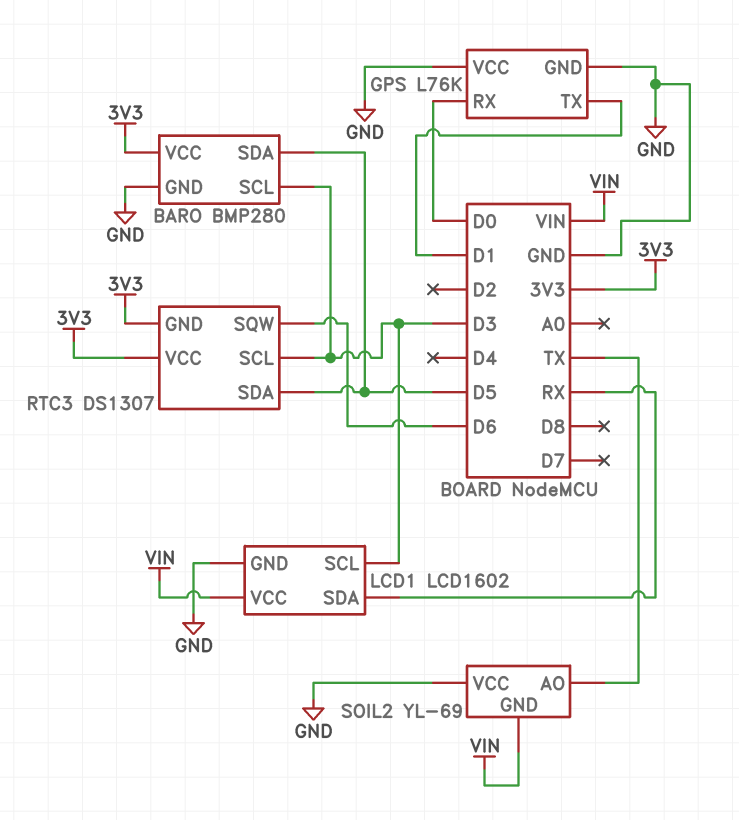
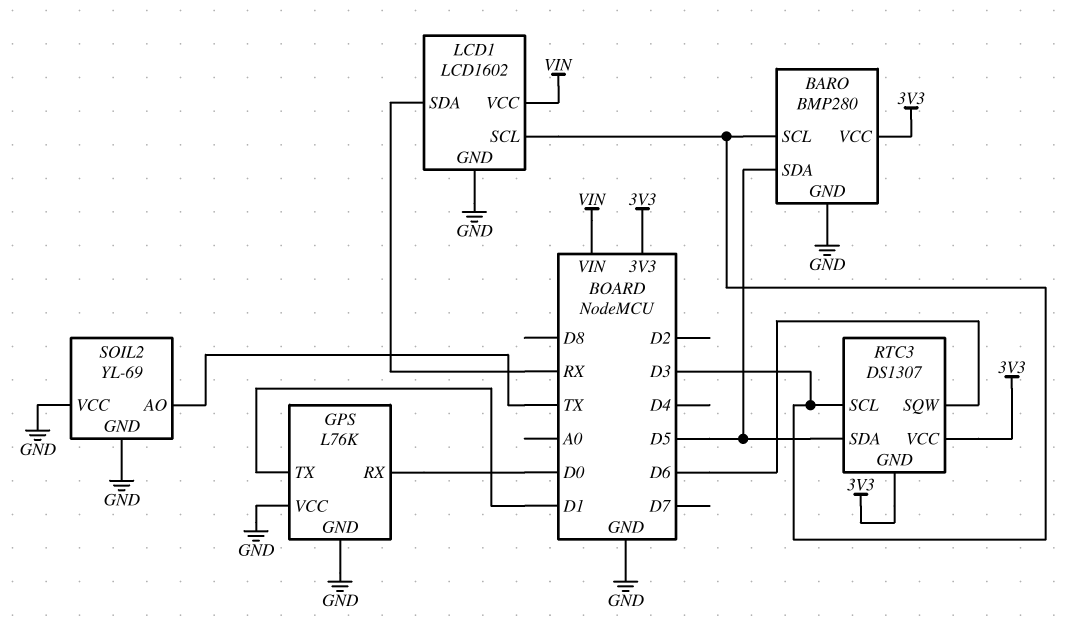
SOIL2 pin GND: VIN -> GND

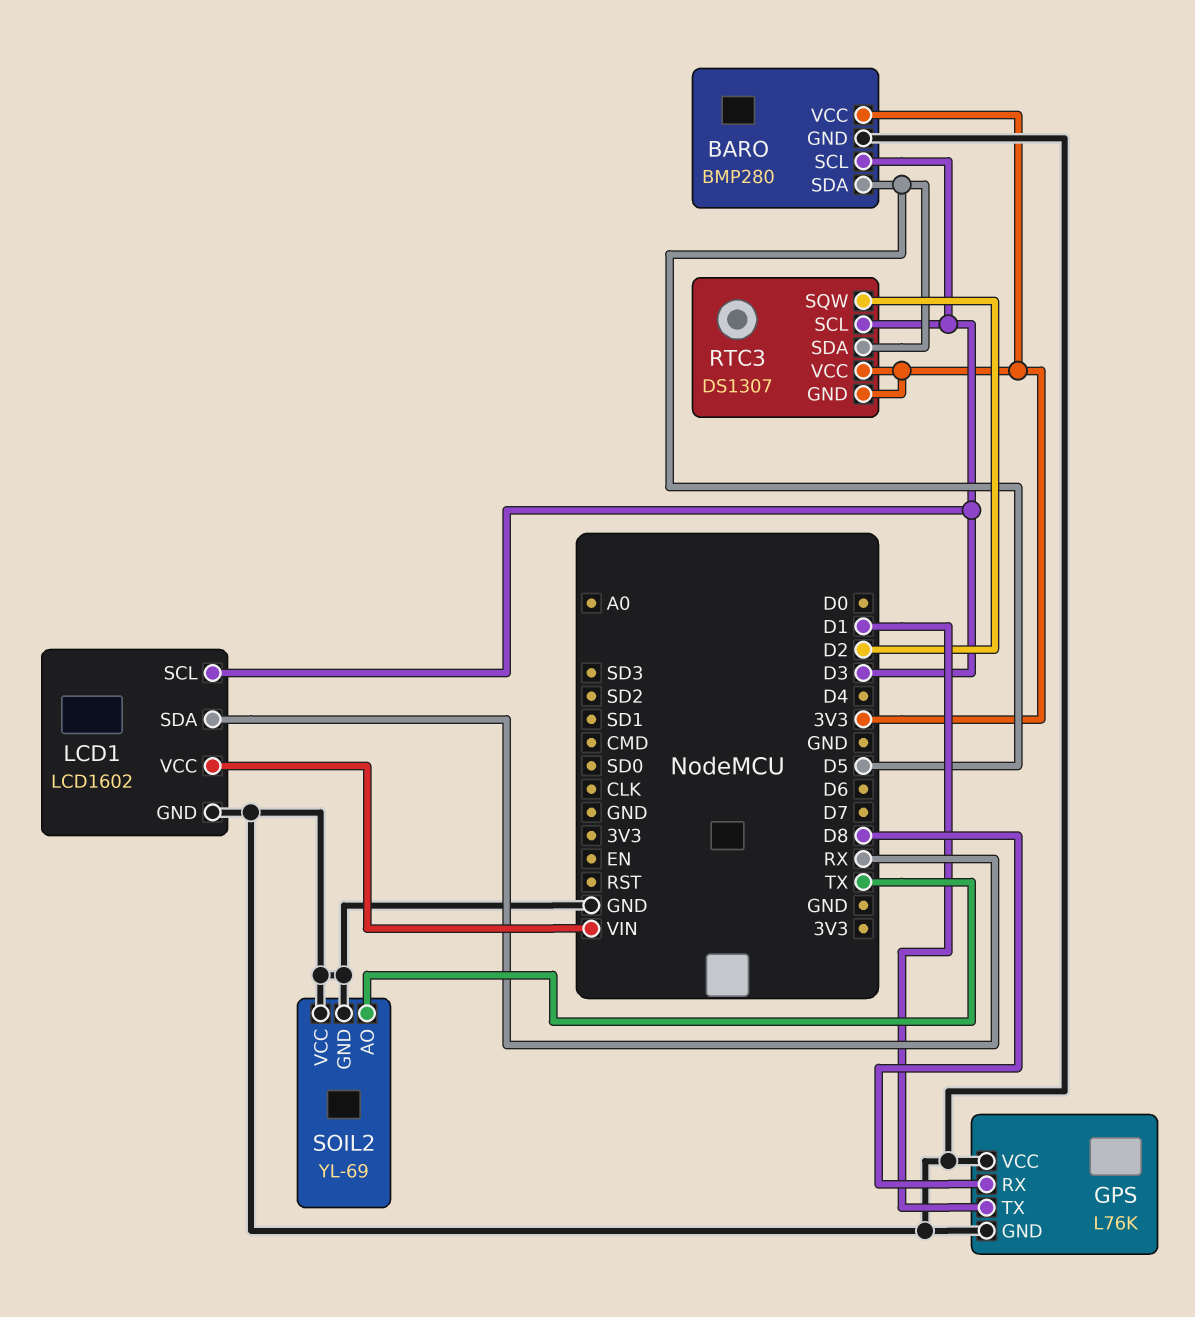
GPS pin RX: D0 -> D8
RTC3 pin SQW: D6 -> D2

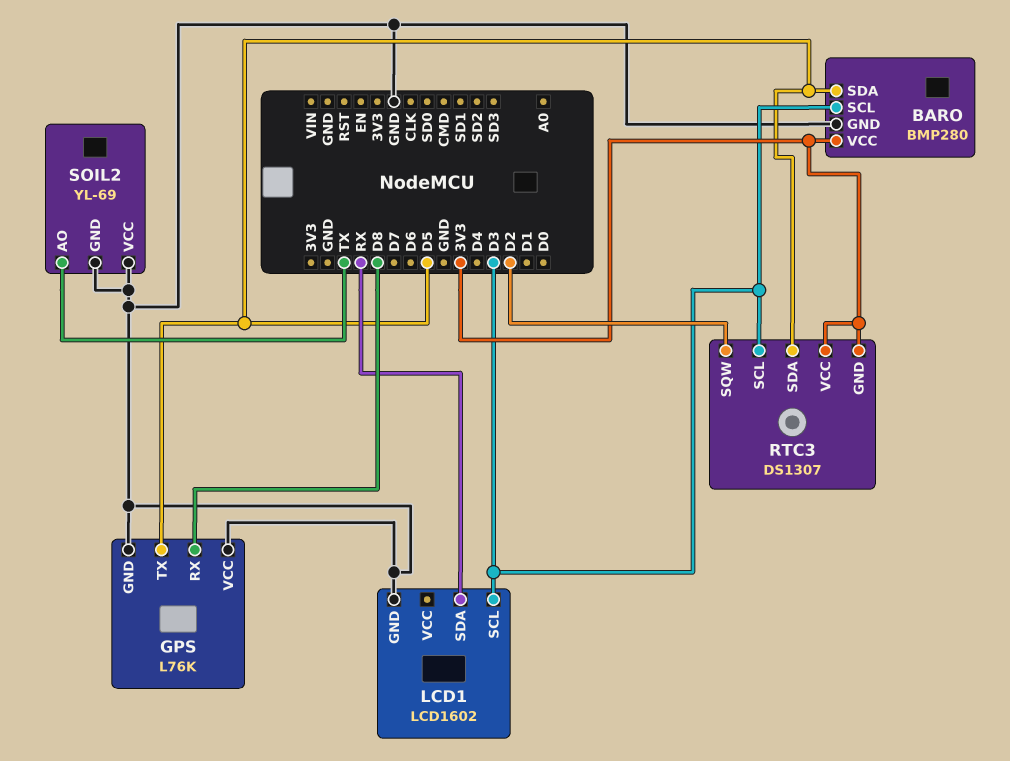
GPS pin TX: D1 -> D5
LCD1 pin VCC: VIN -> none

